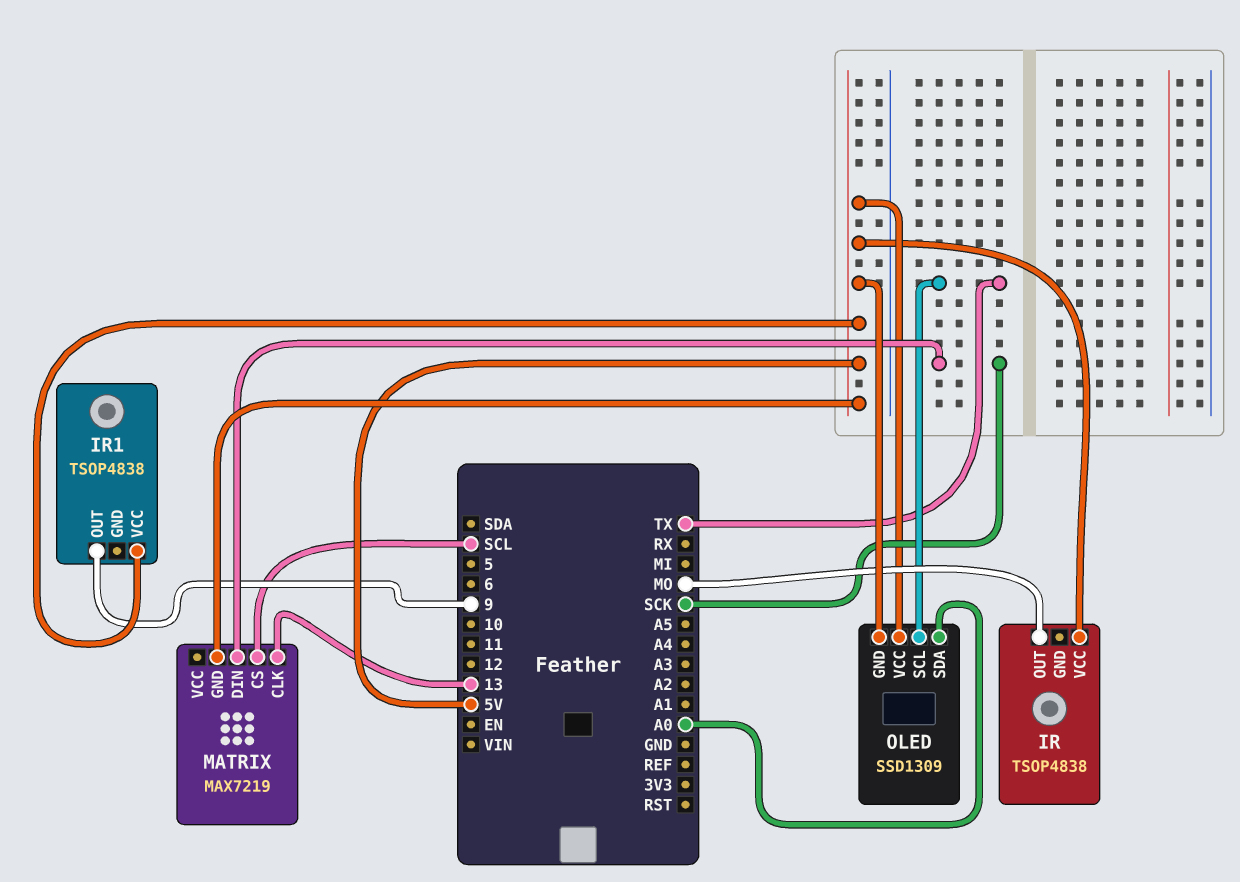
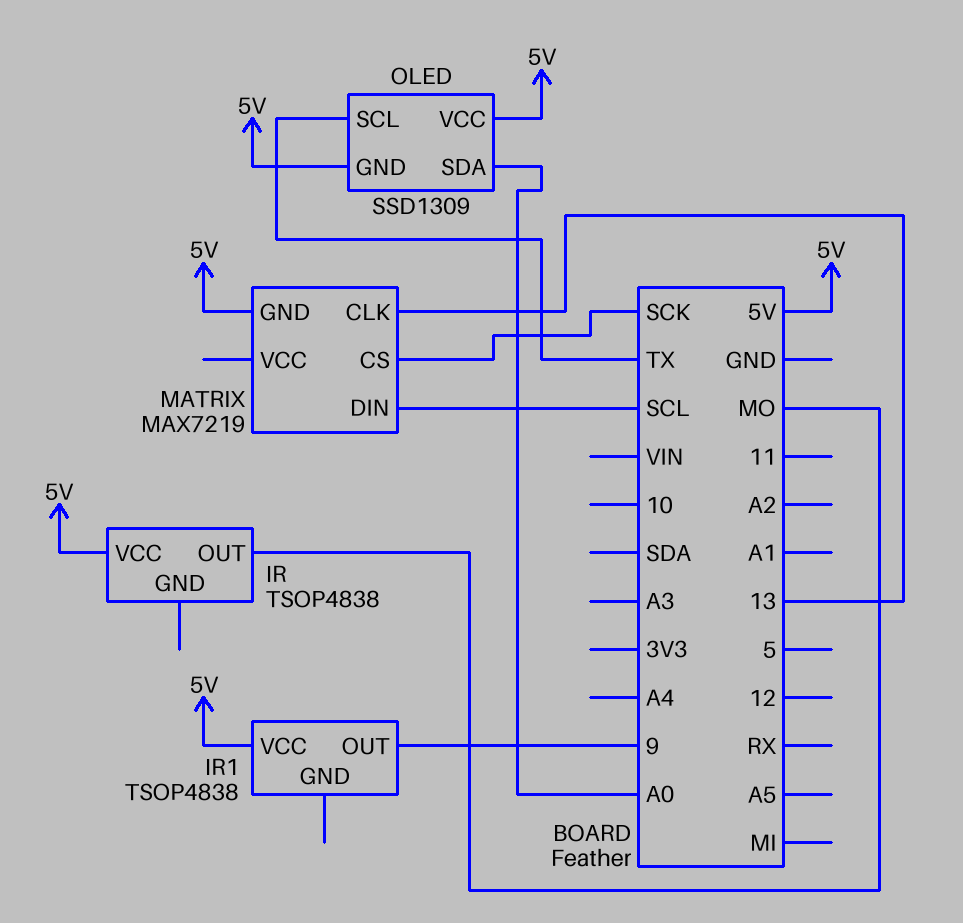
MATRIX pin CS: SCL -> SCK
MATRIX pin DIN: SCK -> SCL

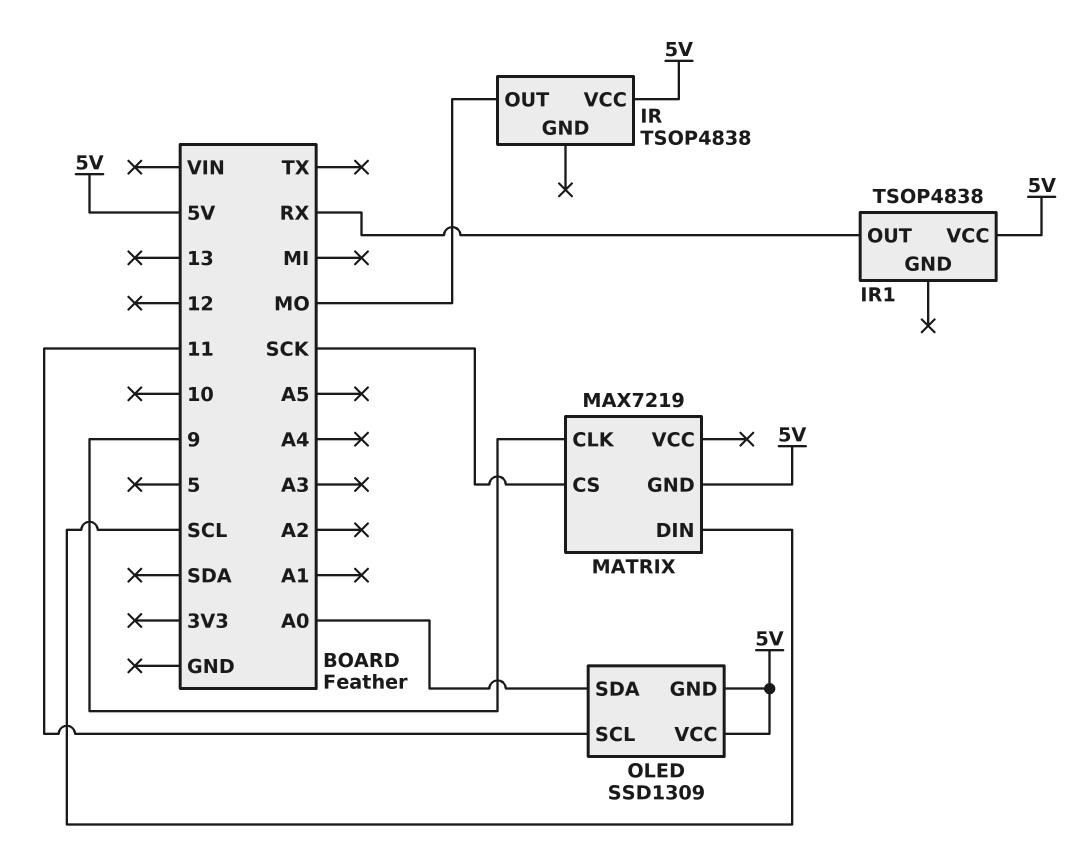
IR1 pin OUT: 9 -> RX
MATRIX pin CLK: 13 -> 9
OLED pin SCL: TX -> 11

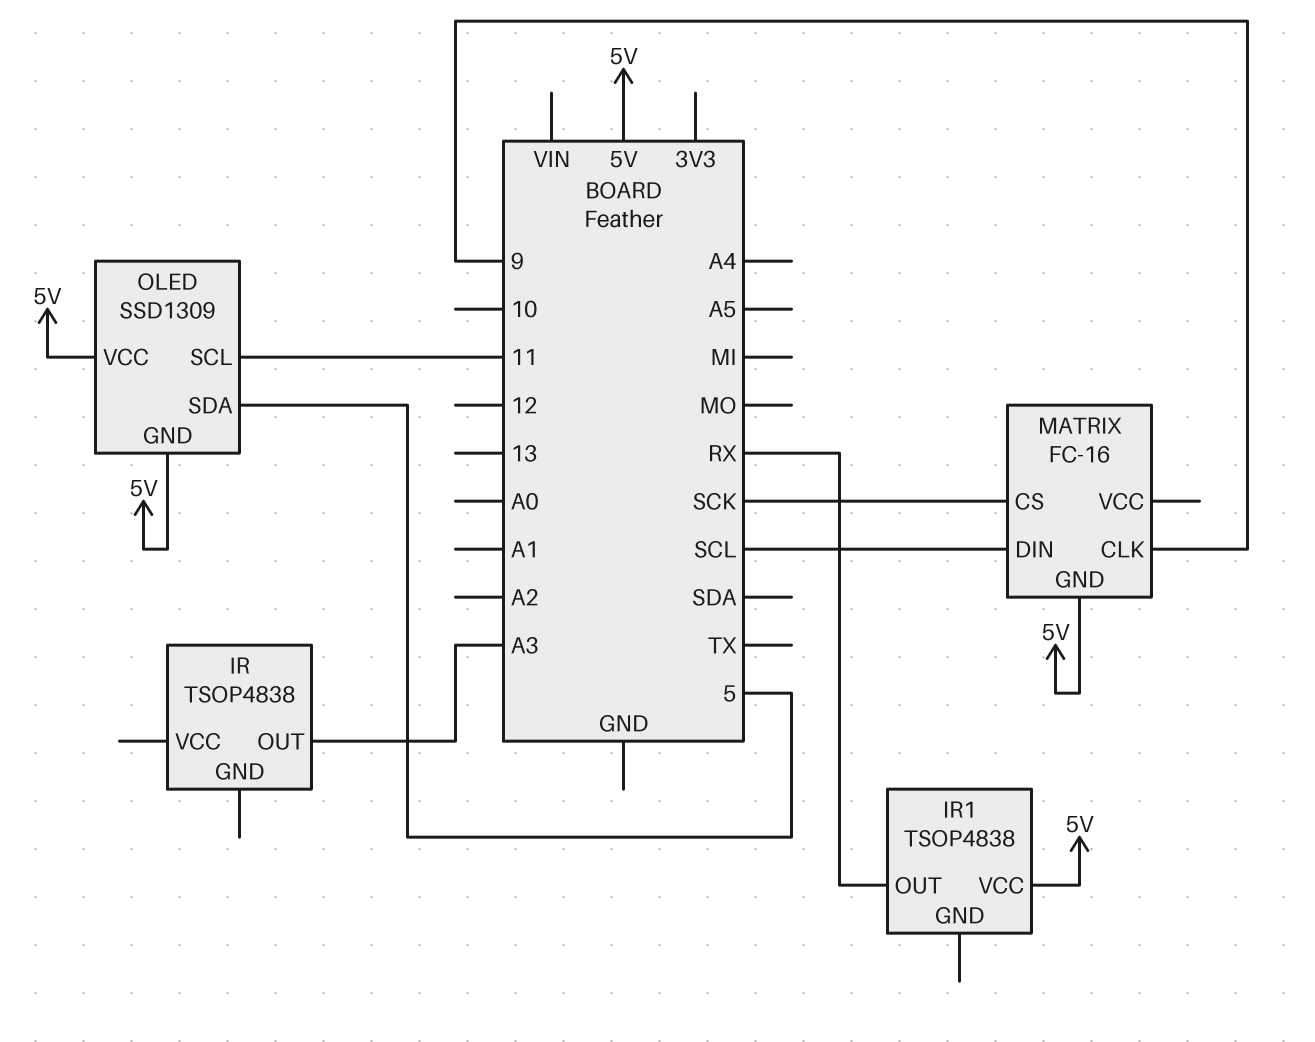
IR pin OUT: MO -> A3
IR pin VCC: 5V -> none
MATRIX: MAX7219 -> FC-16
OLED pin SDA: A0 -> 5

